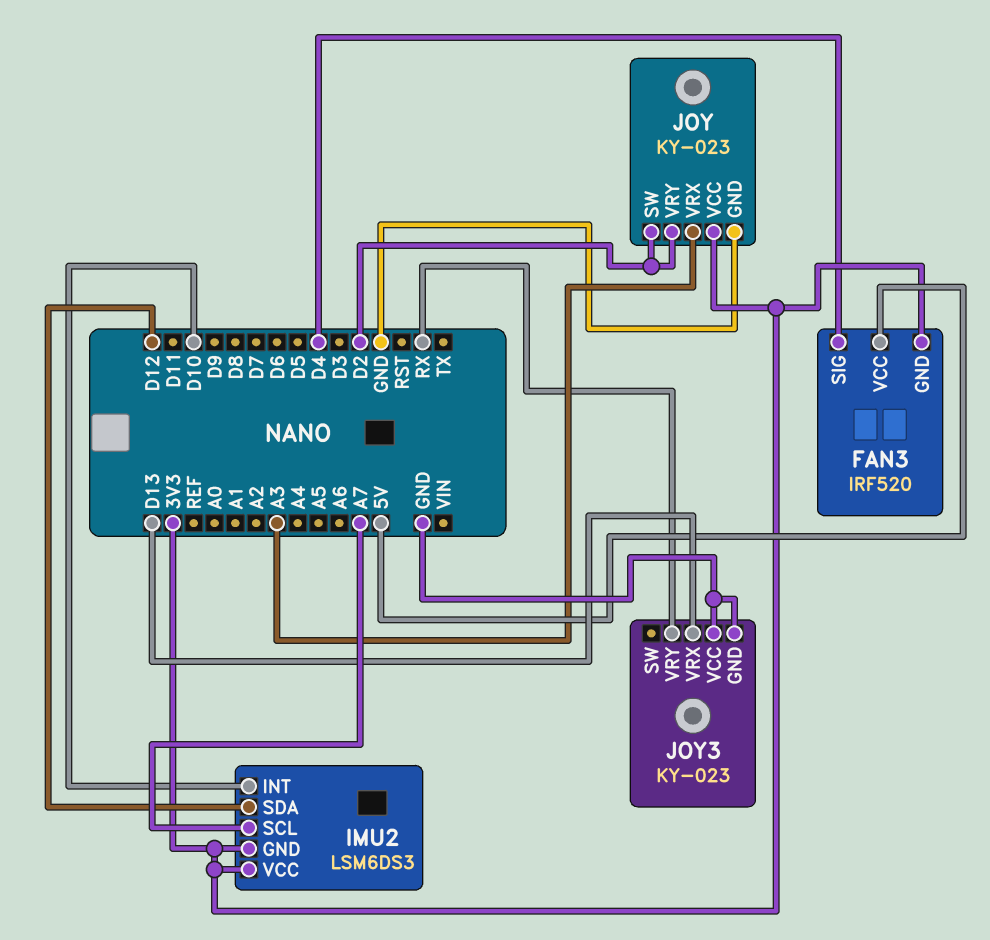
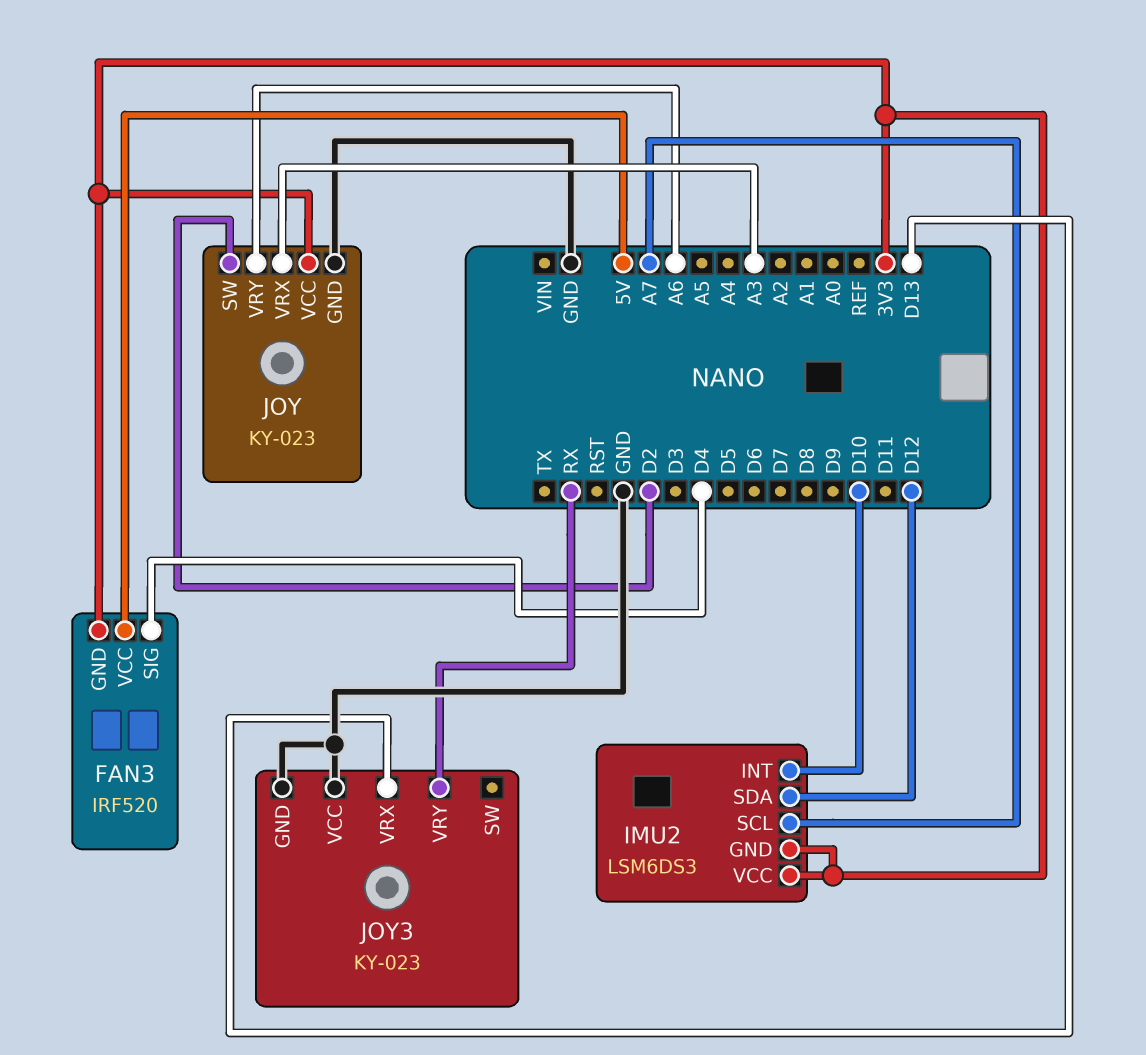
JOY pin VRY: D2 -> A6

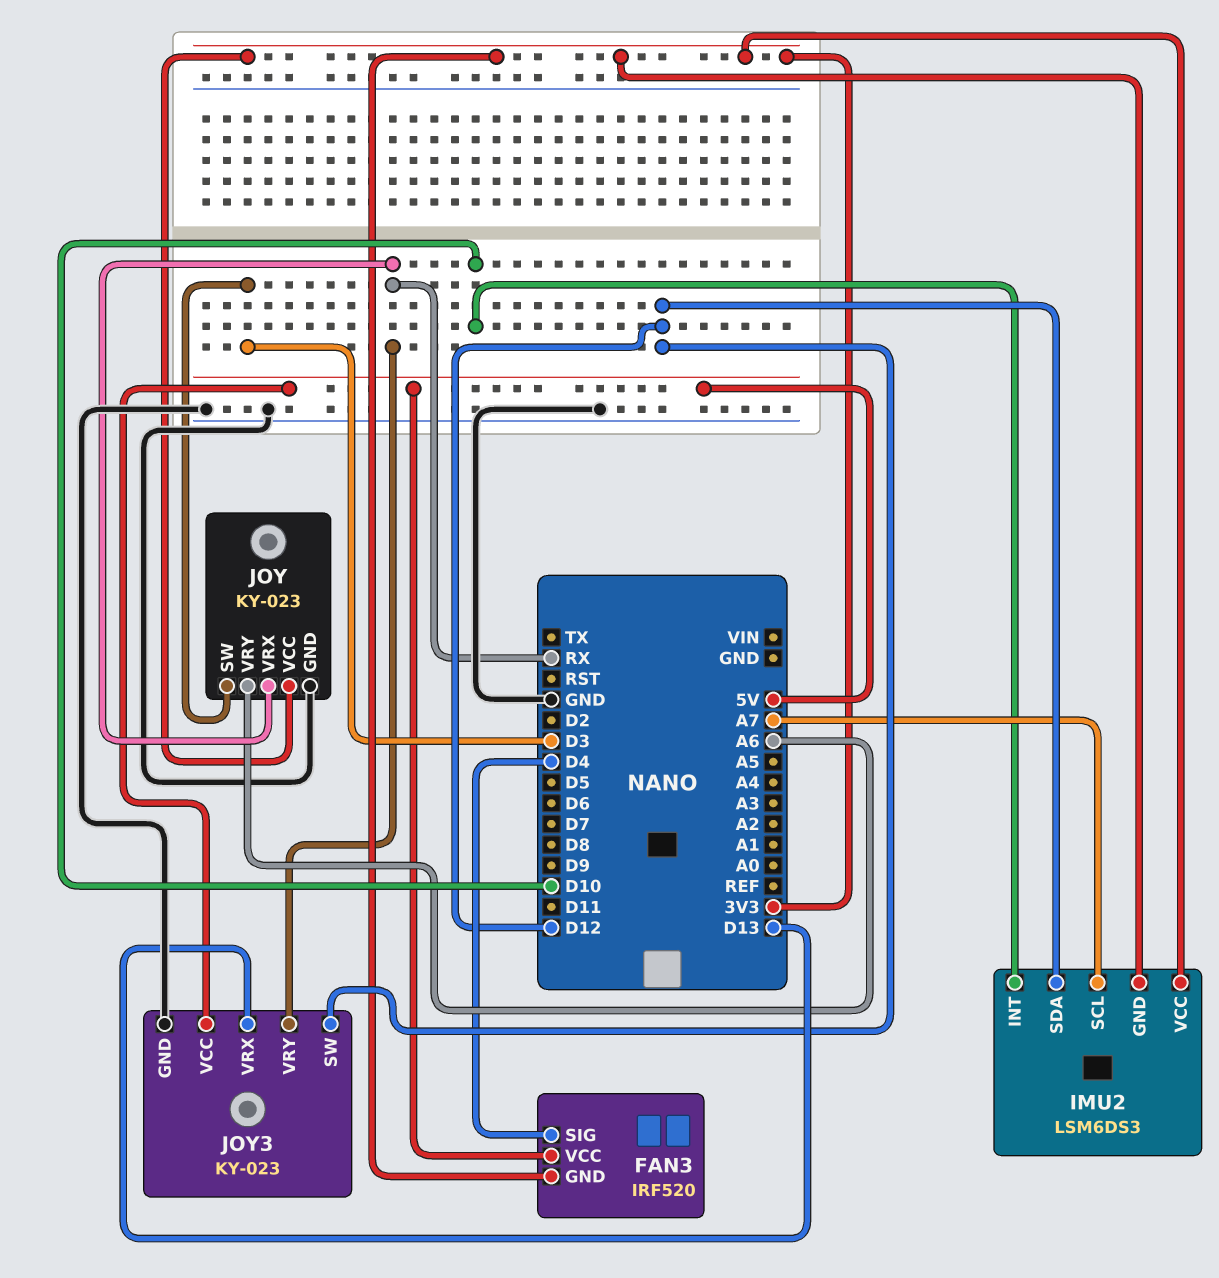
JOY pin SW: D2 -> D3
JOY pin VRX: A3 -> RX
JOY3 pin SW: none -> D12
JOY3 pin VCC: GND -> 5V

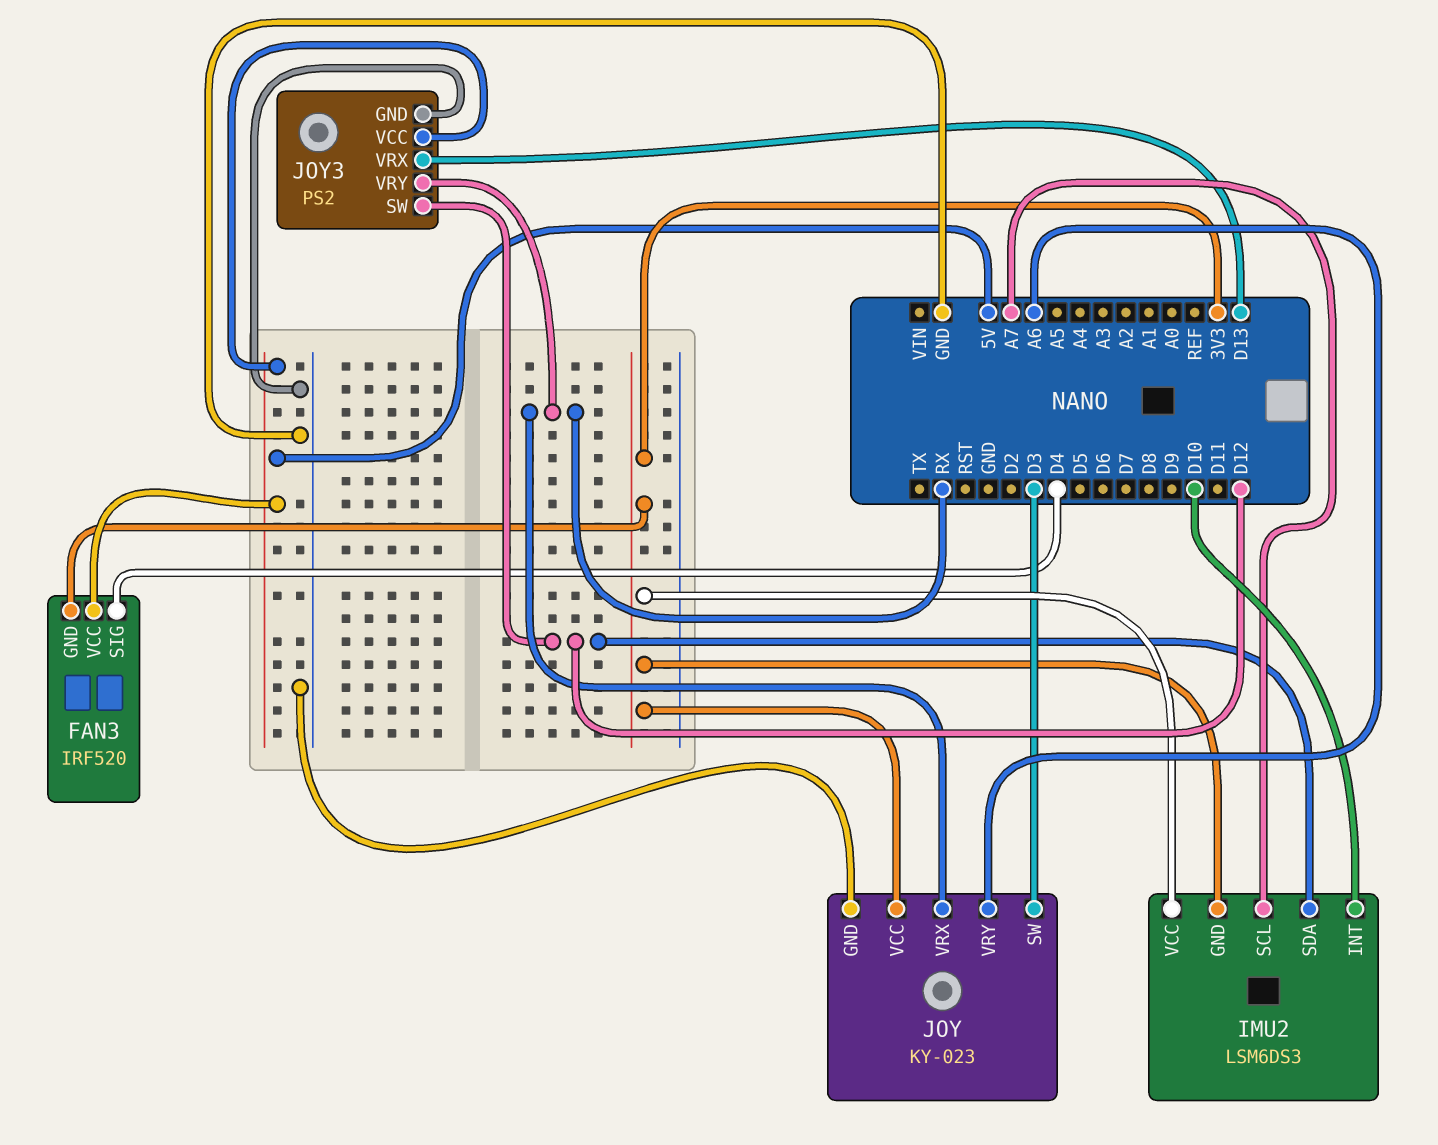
JOY3: KY-023 -> PS2

